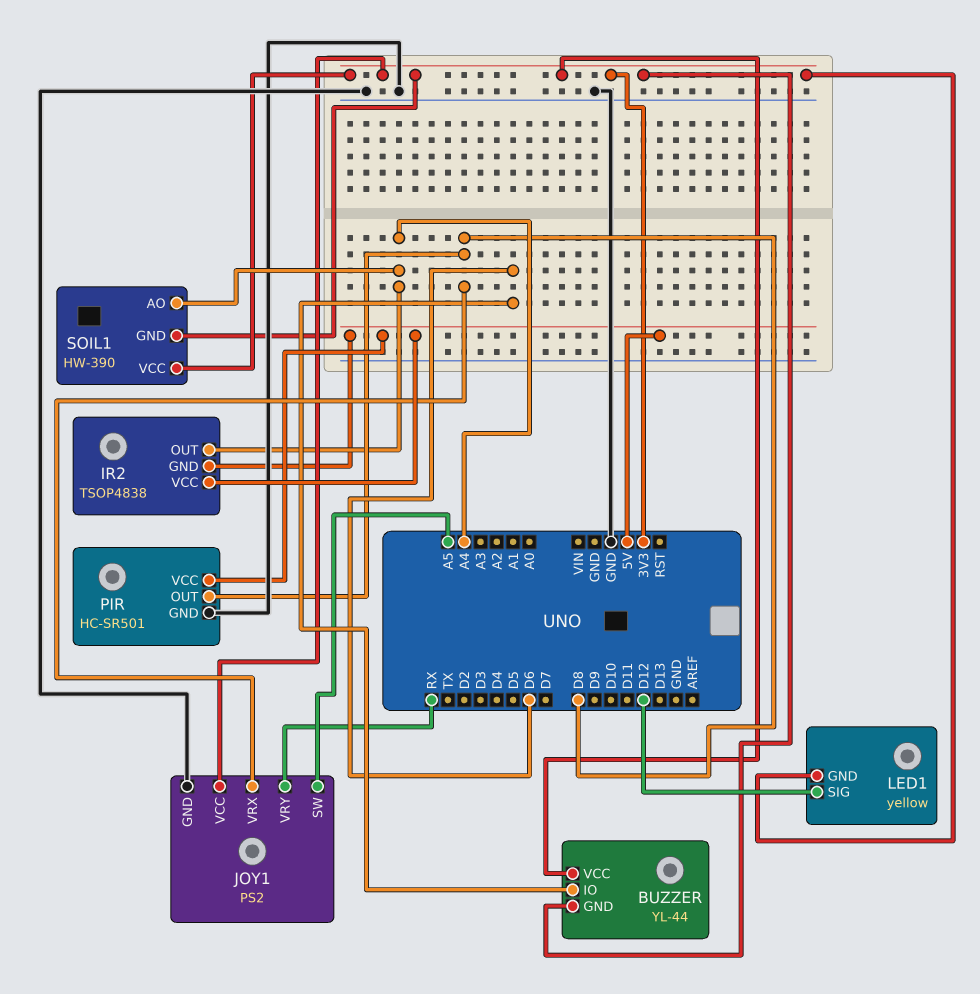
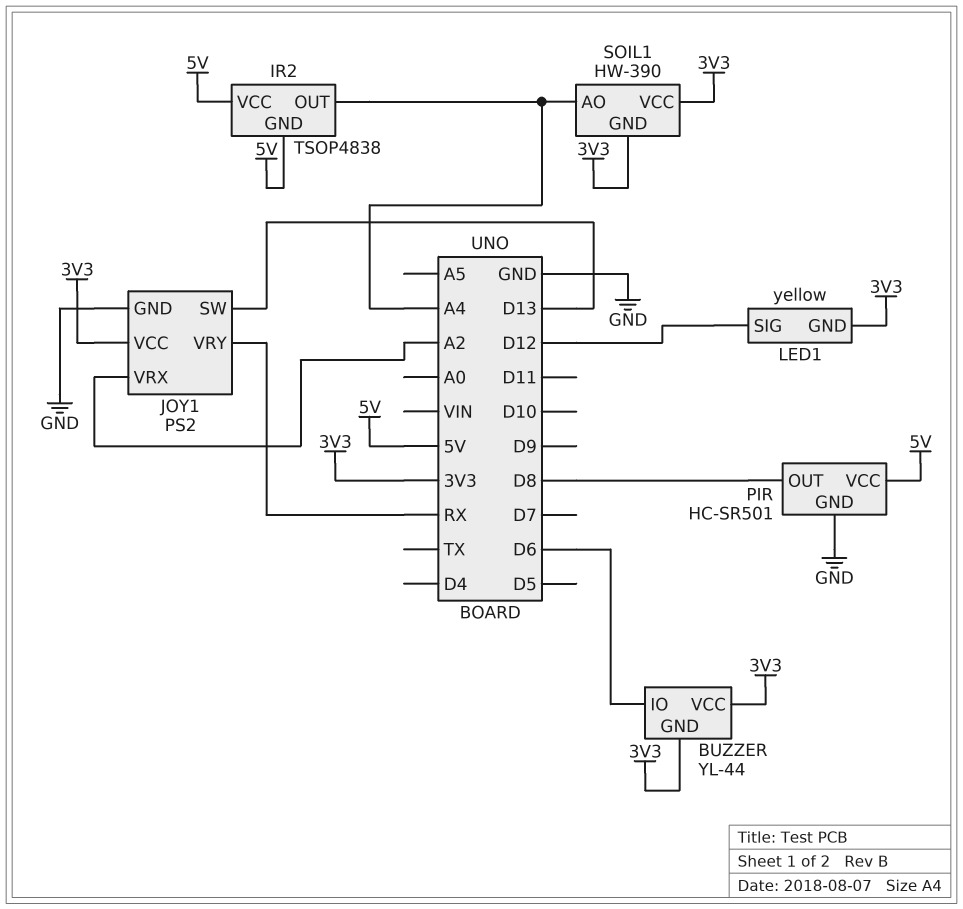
JOY1 pin SW: A5 -> D13
JOY1 pin VRX: D8 -> A2

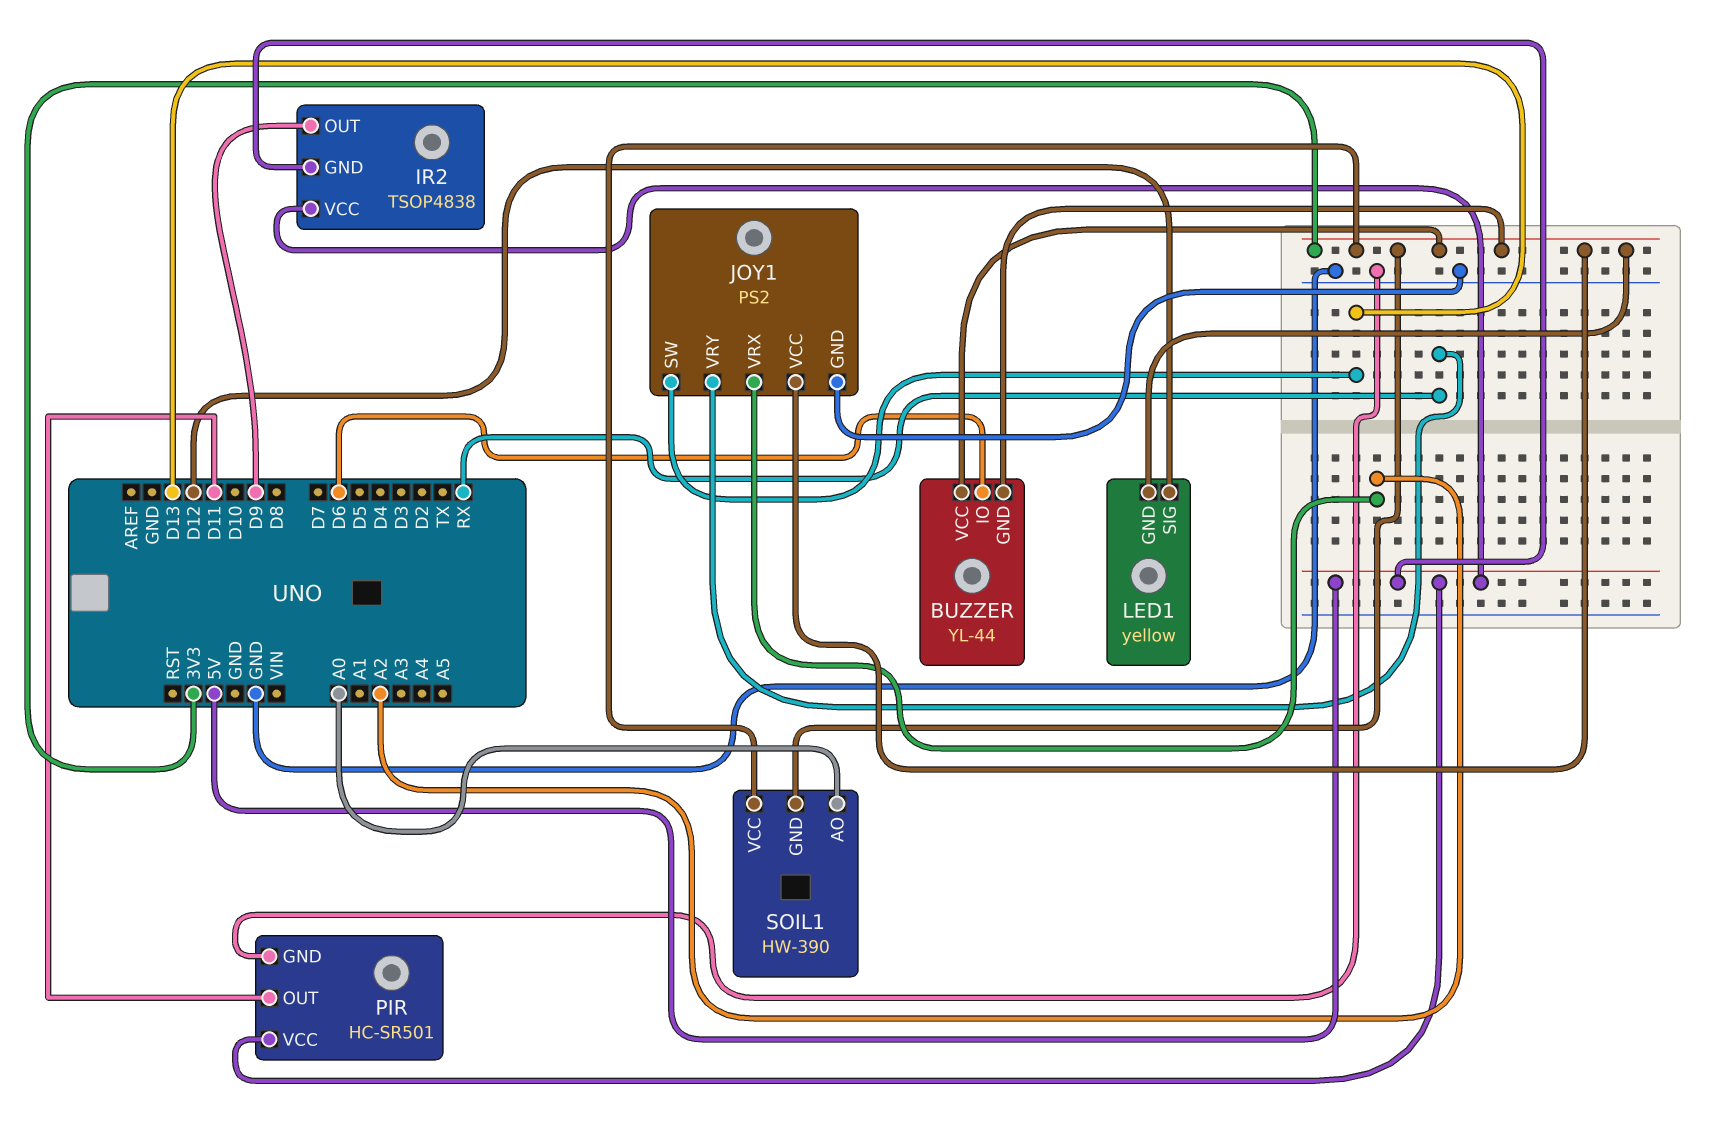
IR2 pin OUT: A4 -> D9
PIR pin OUT: D8 -> D11
SOIL1 pin AO: A4 -> A0

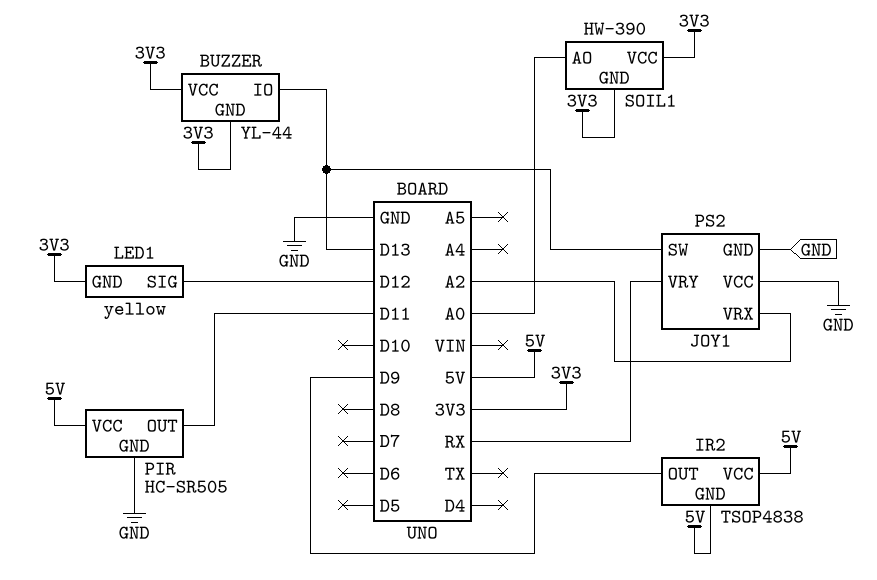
BUZZER pin IO: D6 -> D13
JOY1 pin VCC: 3V3 -> GND
PIR: HC-SR501 -> HC-SR505

